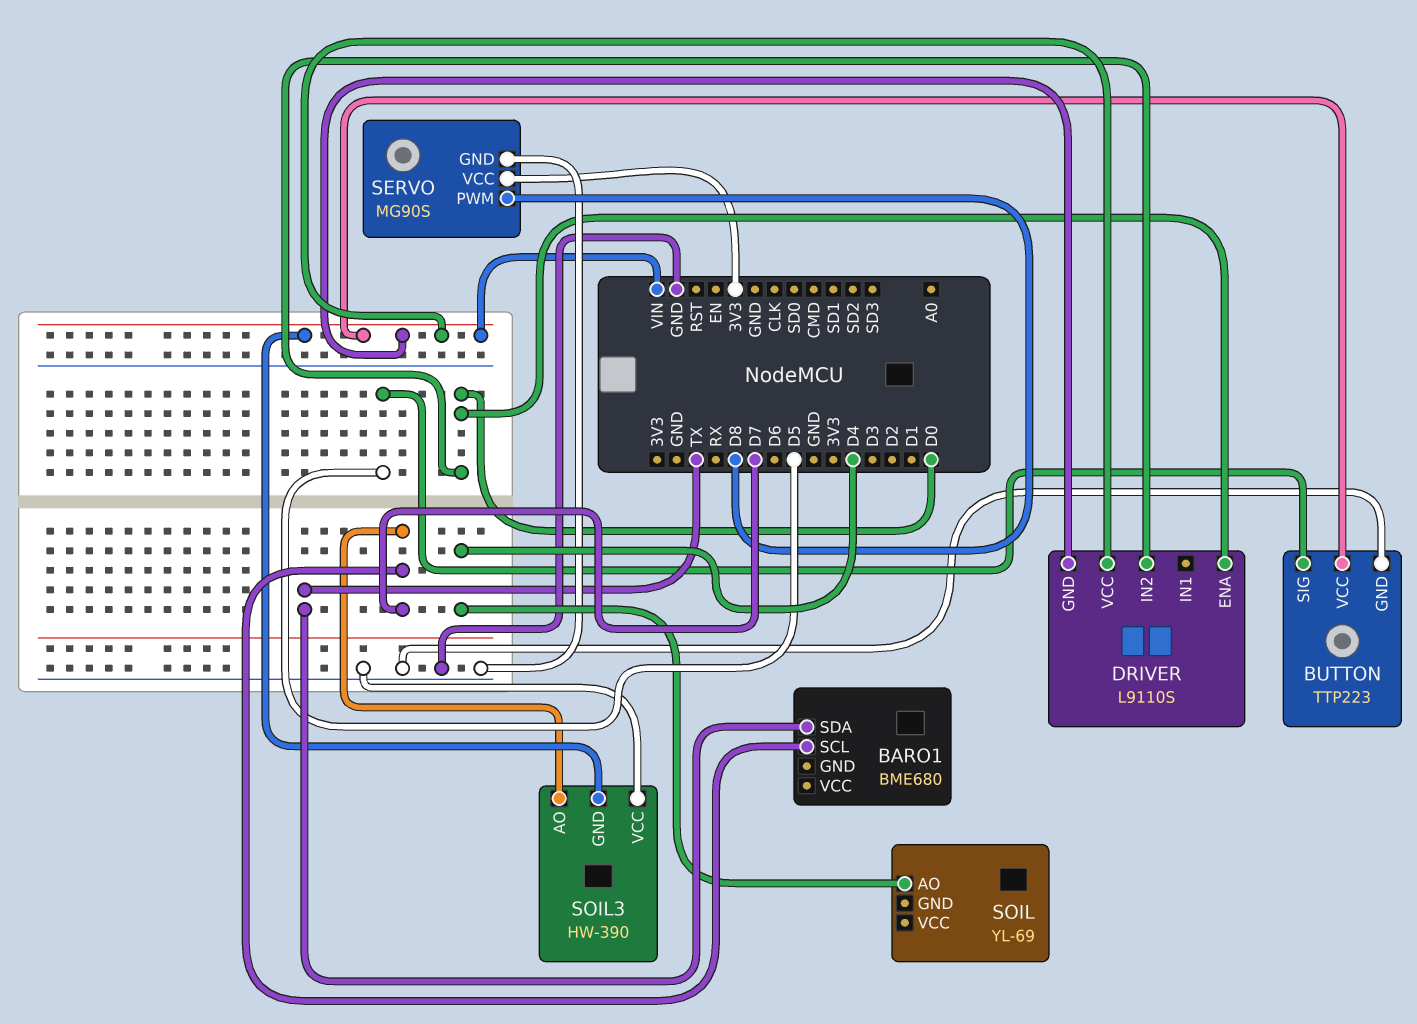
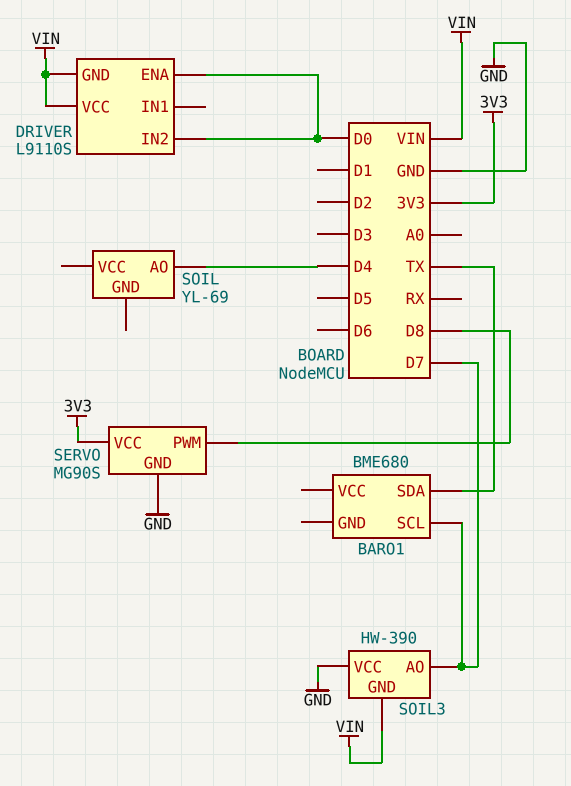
BUTTON: TTP223 -> none
BUTTON pin GND: GND -> none
BUTTON pin SIG: D5 -> none
BUTTON pin VCC: VIN -> none

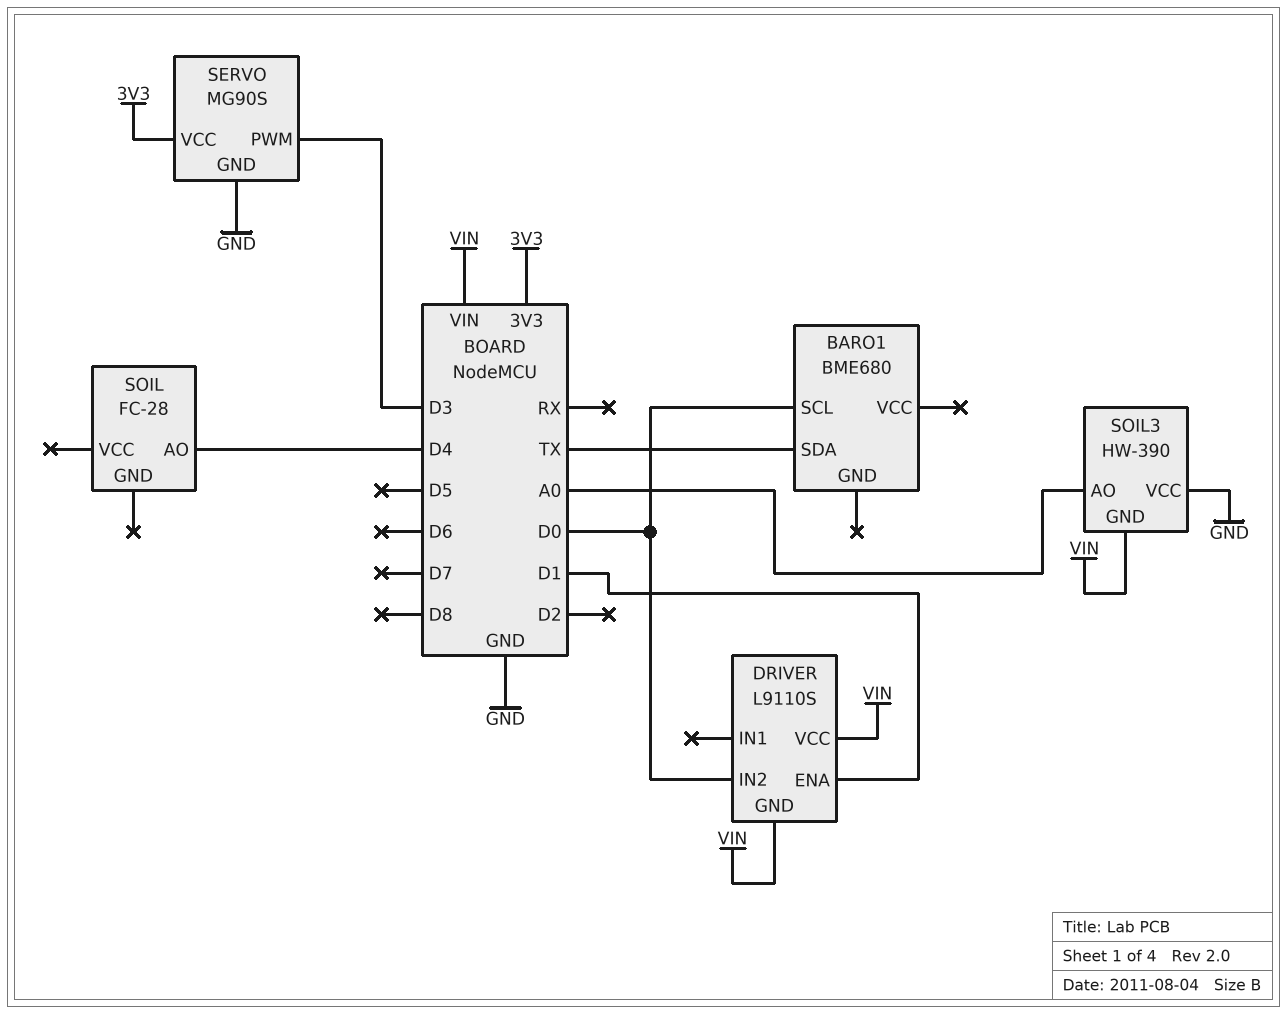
BARO1 pin SCL: D7 -> D0
DRIVER pin ENA: D0 -> D1
SERVO pin PWM: D8 -> D3
SOIL: YL-69 -> FC-28
SOIL3 pin AO: D7 -> A0

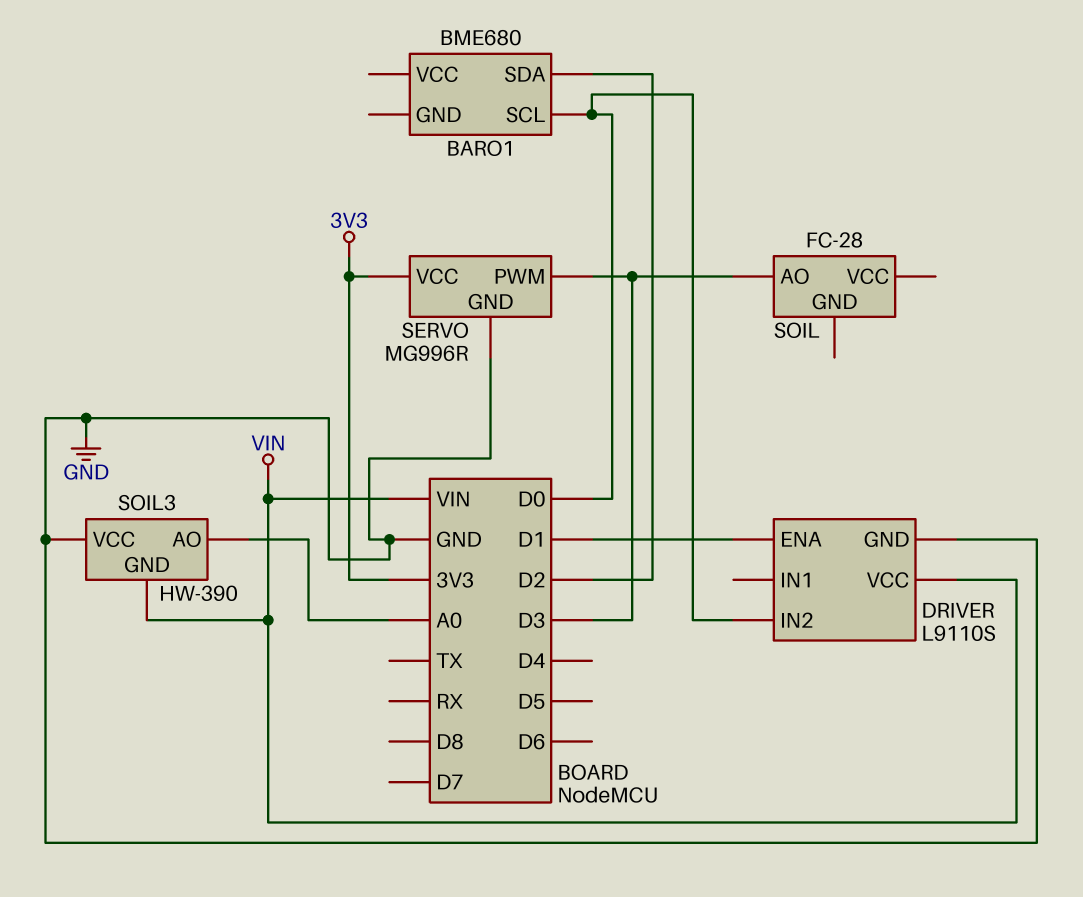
BARO1 pin SDA: TX -> D2
DRIVER pin GND: VIN -> GND
SERVO: MG90S -> MG996R
SOIL pin AO: D4 -> D3

